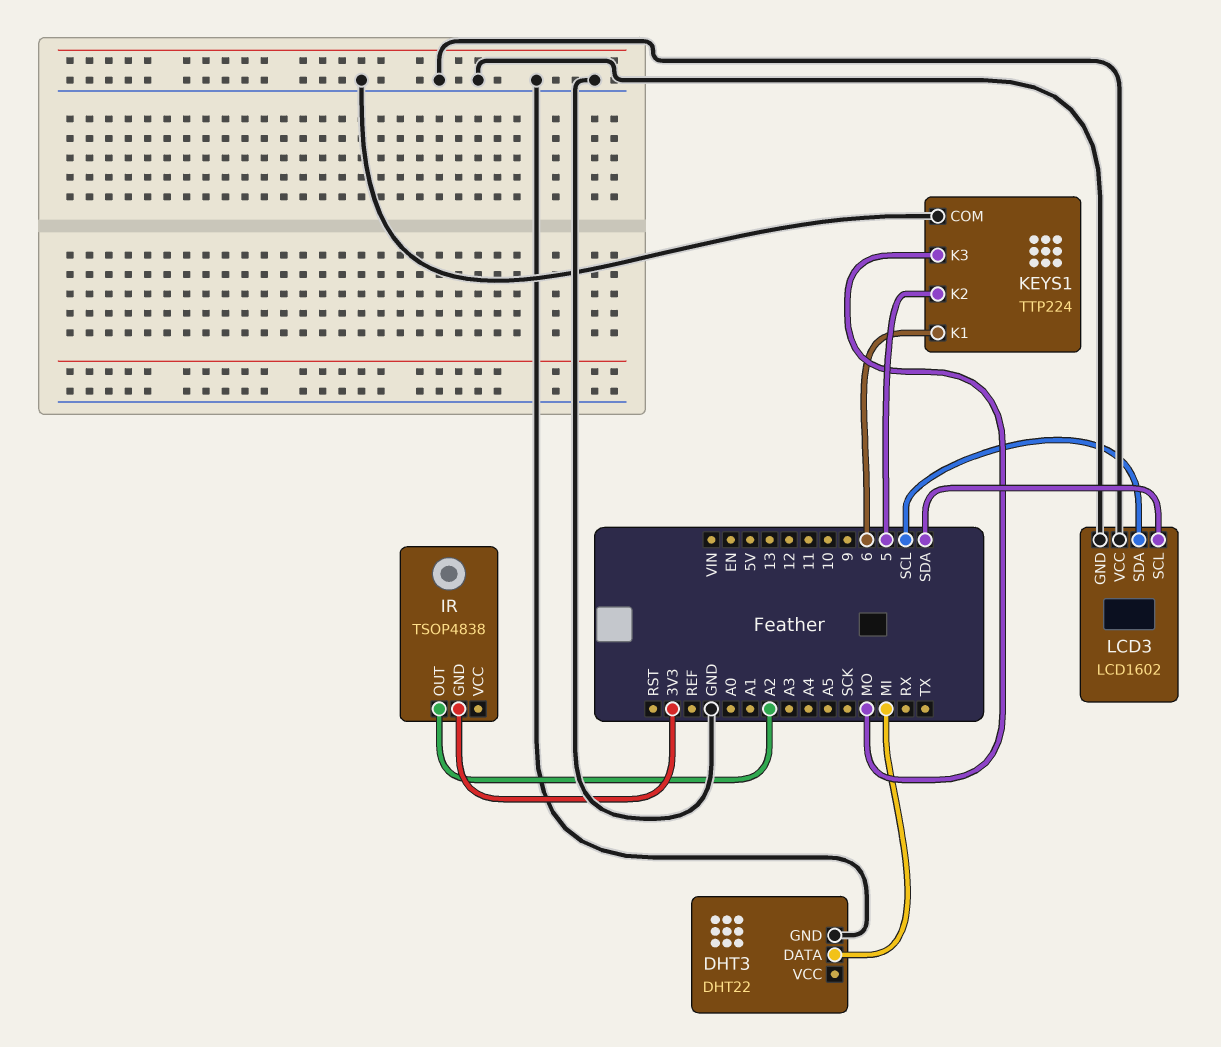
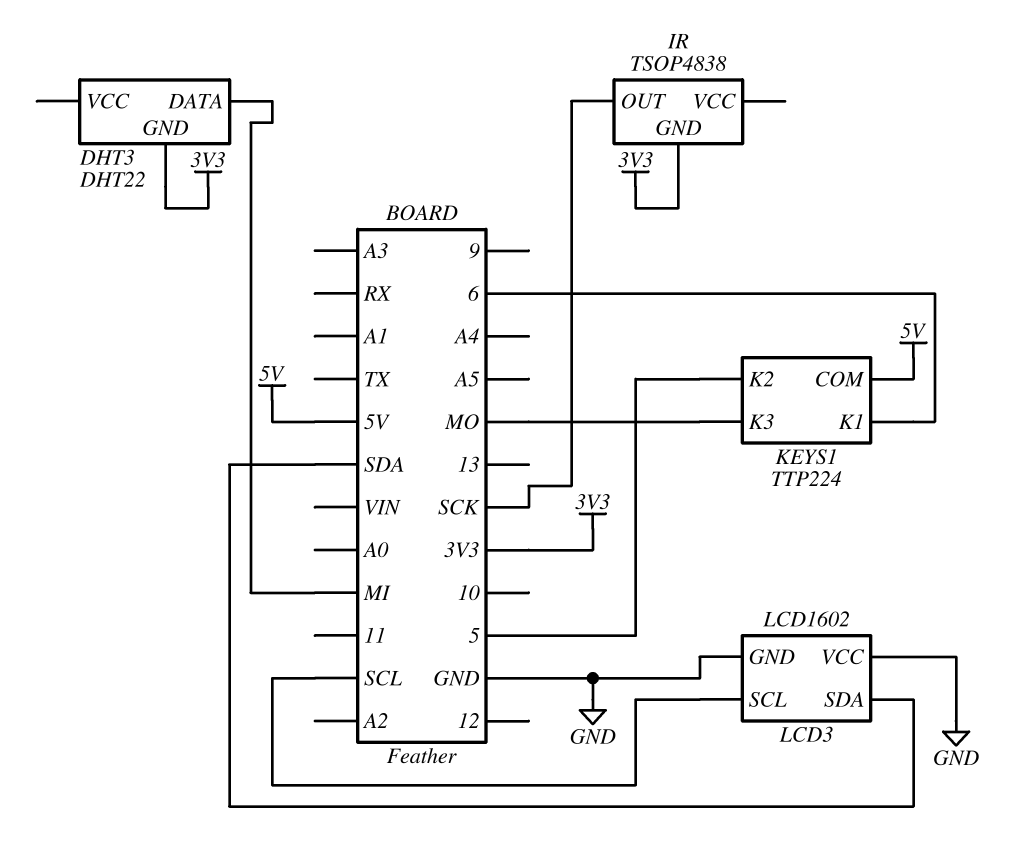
DHT3 pin GND: GND -> 3V3
IR pin OUT: A2 -> SCK
KEYS1 pin COM: GND -> 5V
LCD3 pin SCL: SDA -> SCL
LCD3 pin SDA: SCL -> SDA

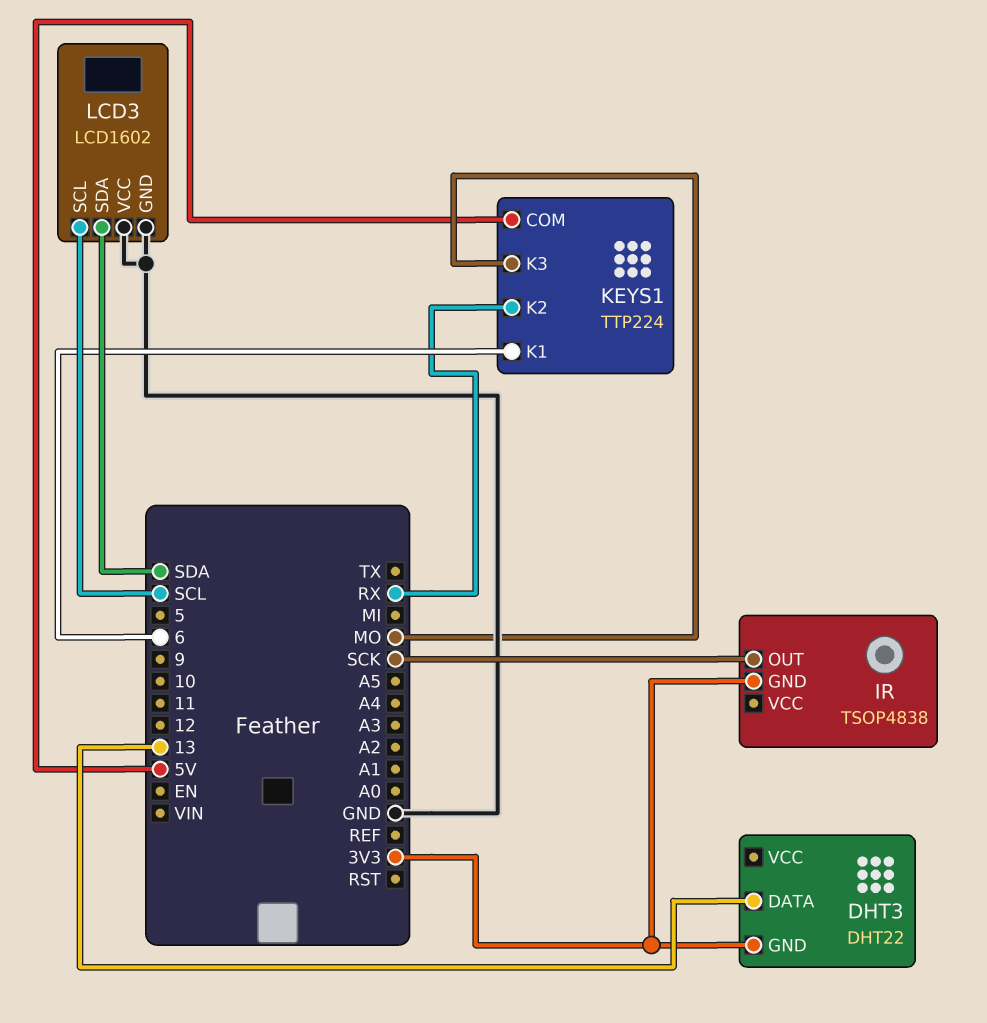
DHT3 pin DATA: MI -> 13
KEYS1 pin K2: 5 -> RX

